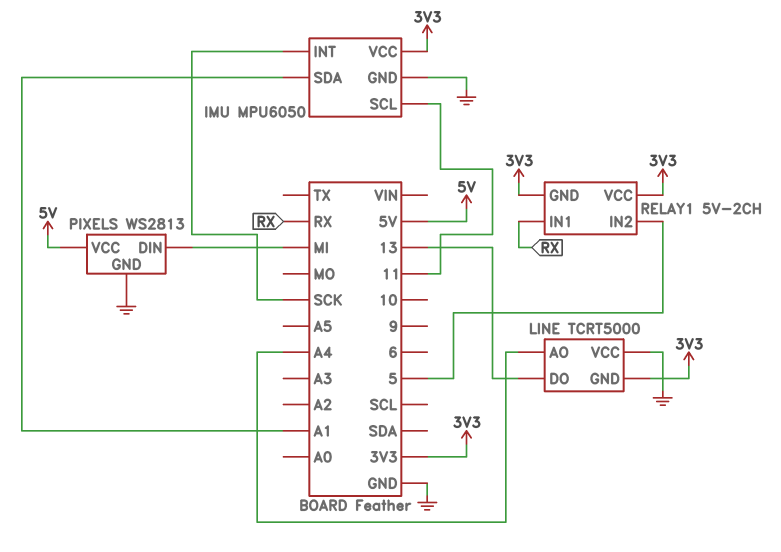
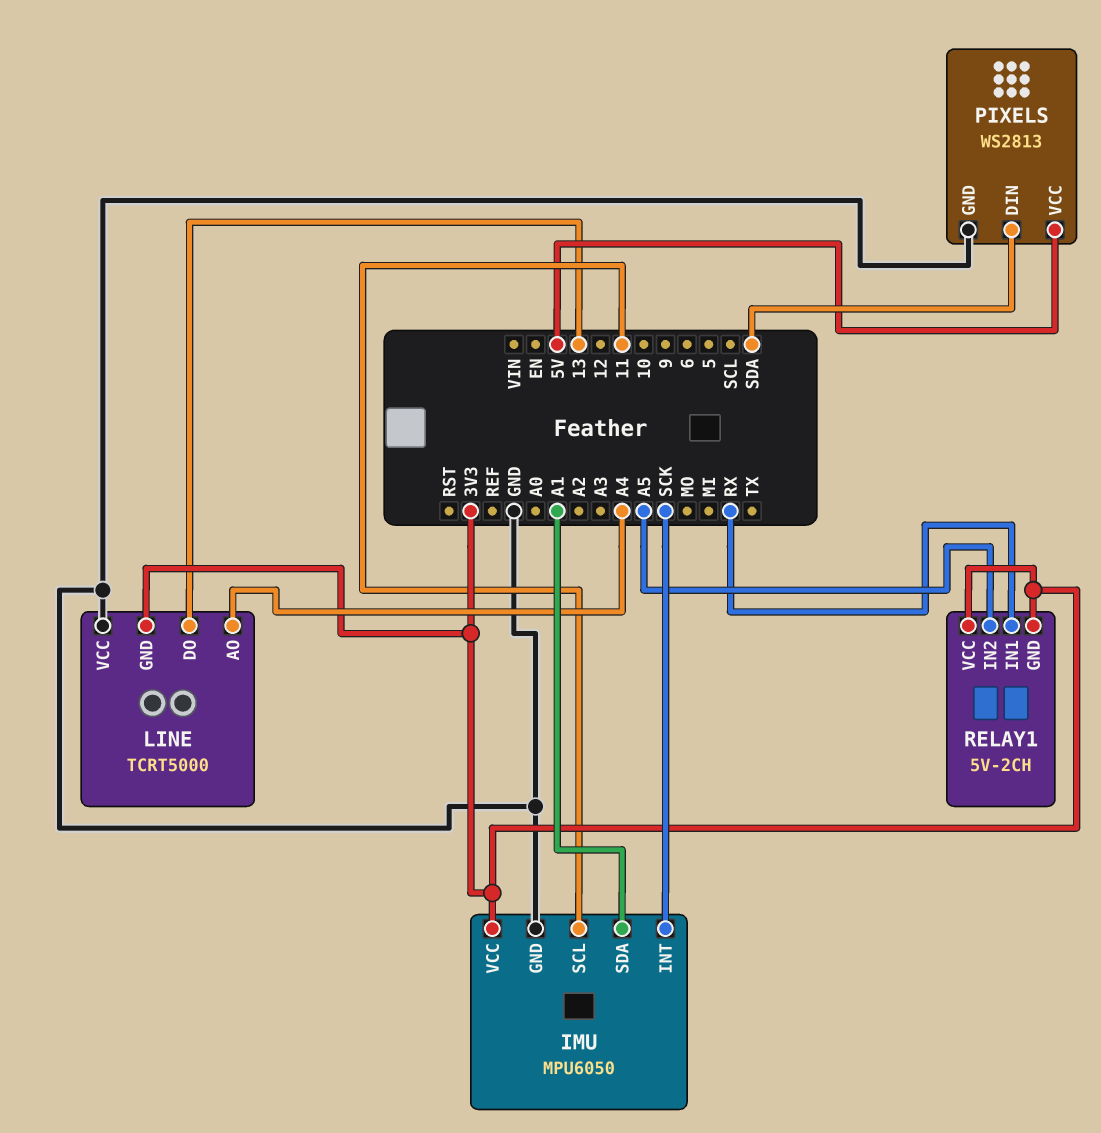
PIXELS pin DIN: MI -> SDA
RELAY1 pin IN2: 5 -> A5

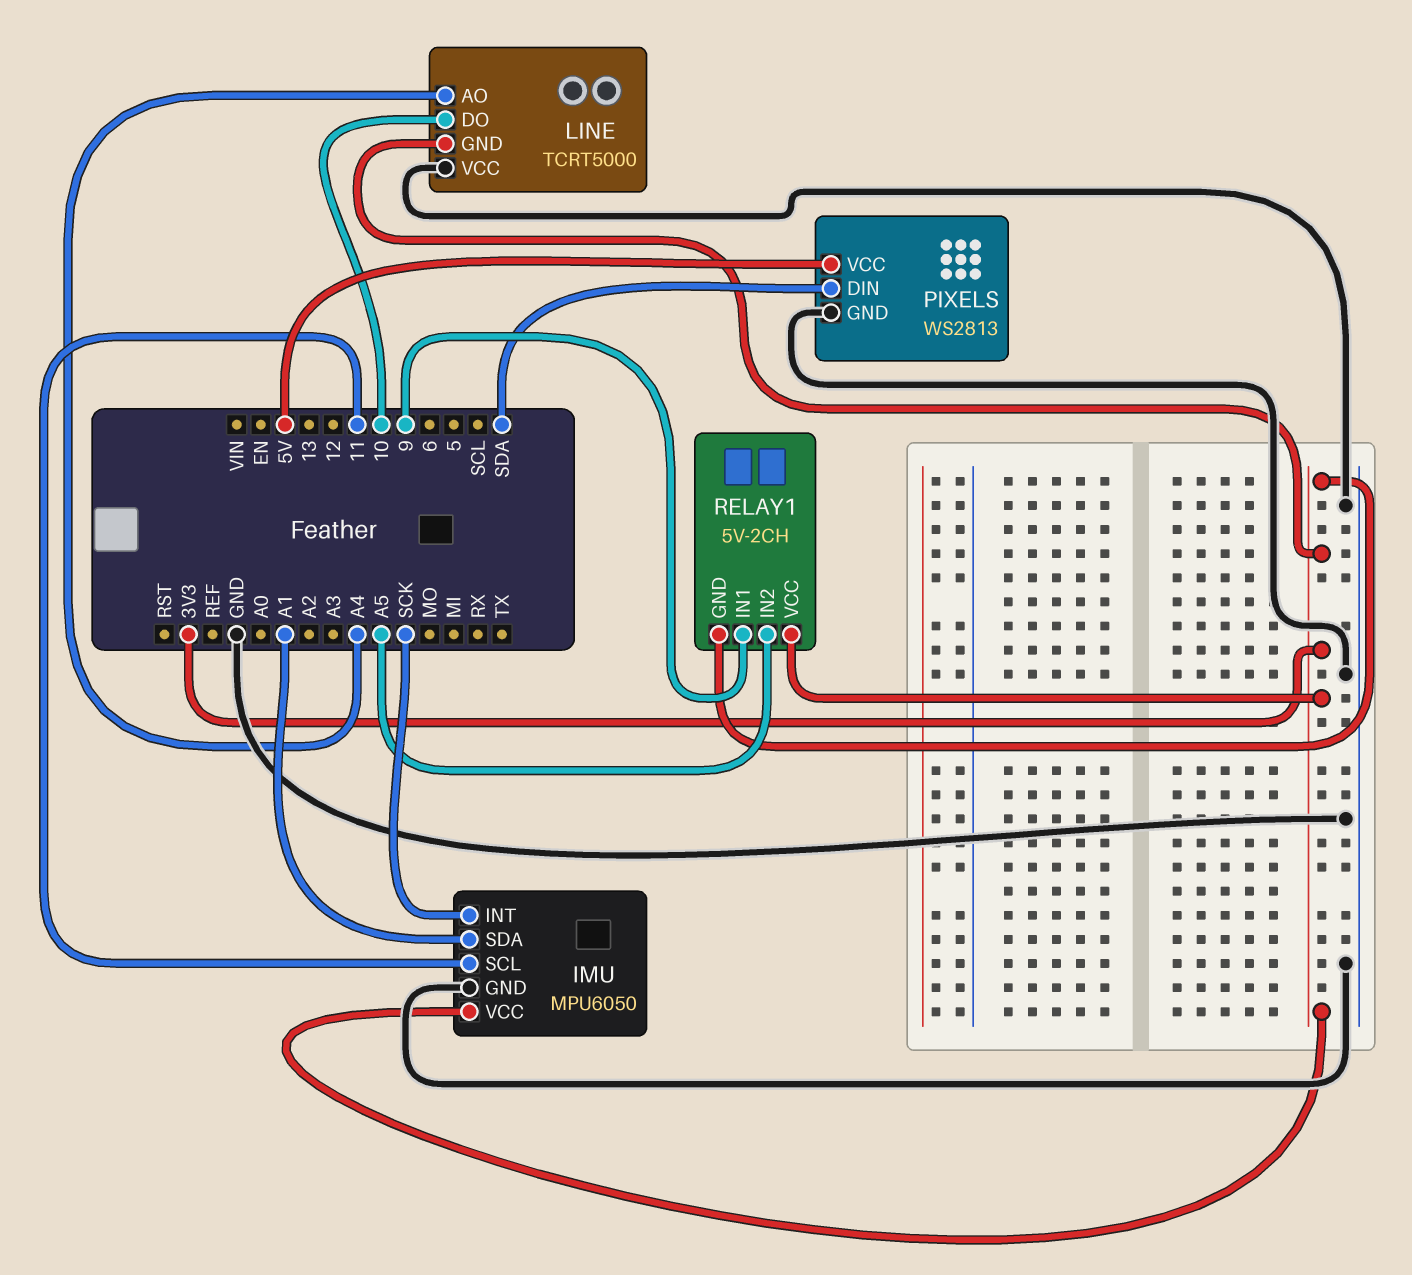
LINE pin DO: 13 -> 10
RELAY1 pin IN1: RX -> 9

